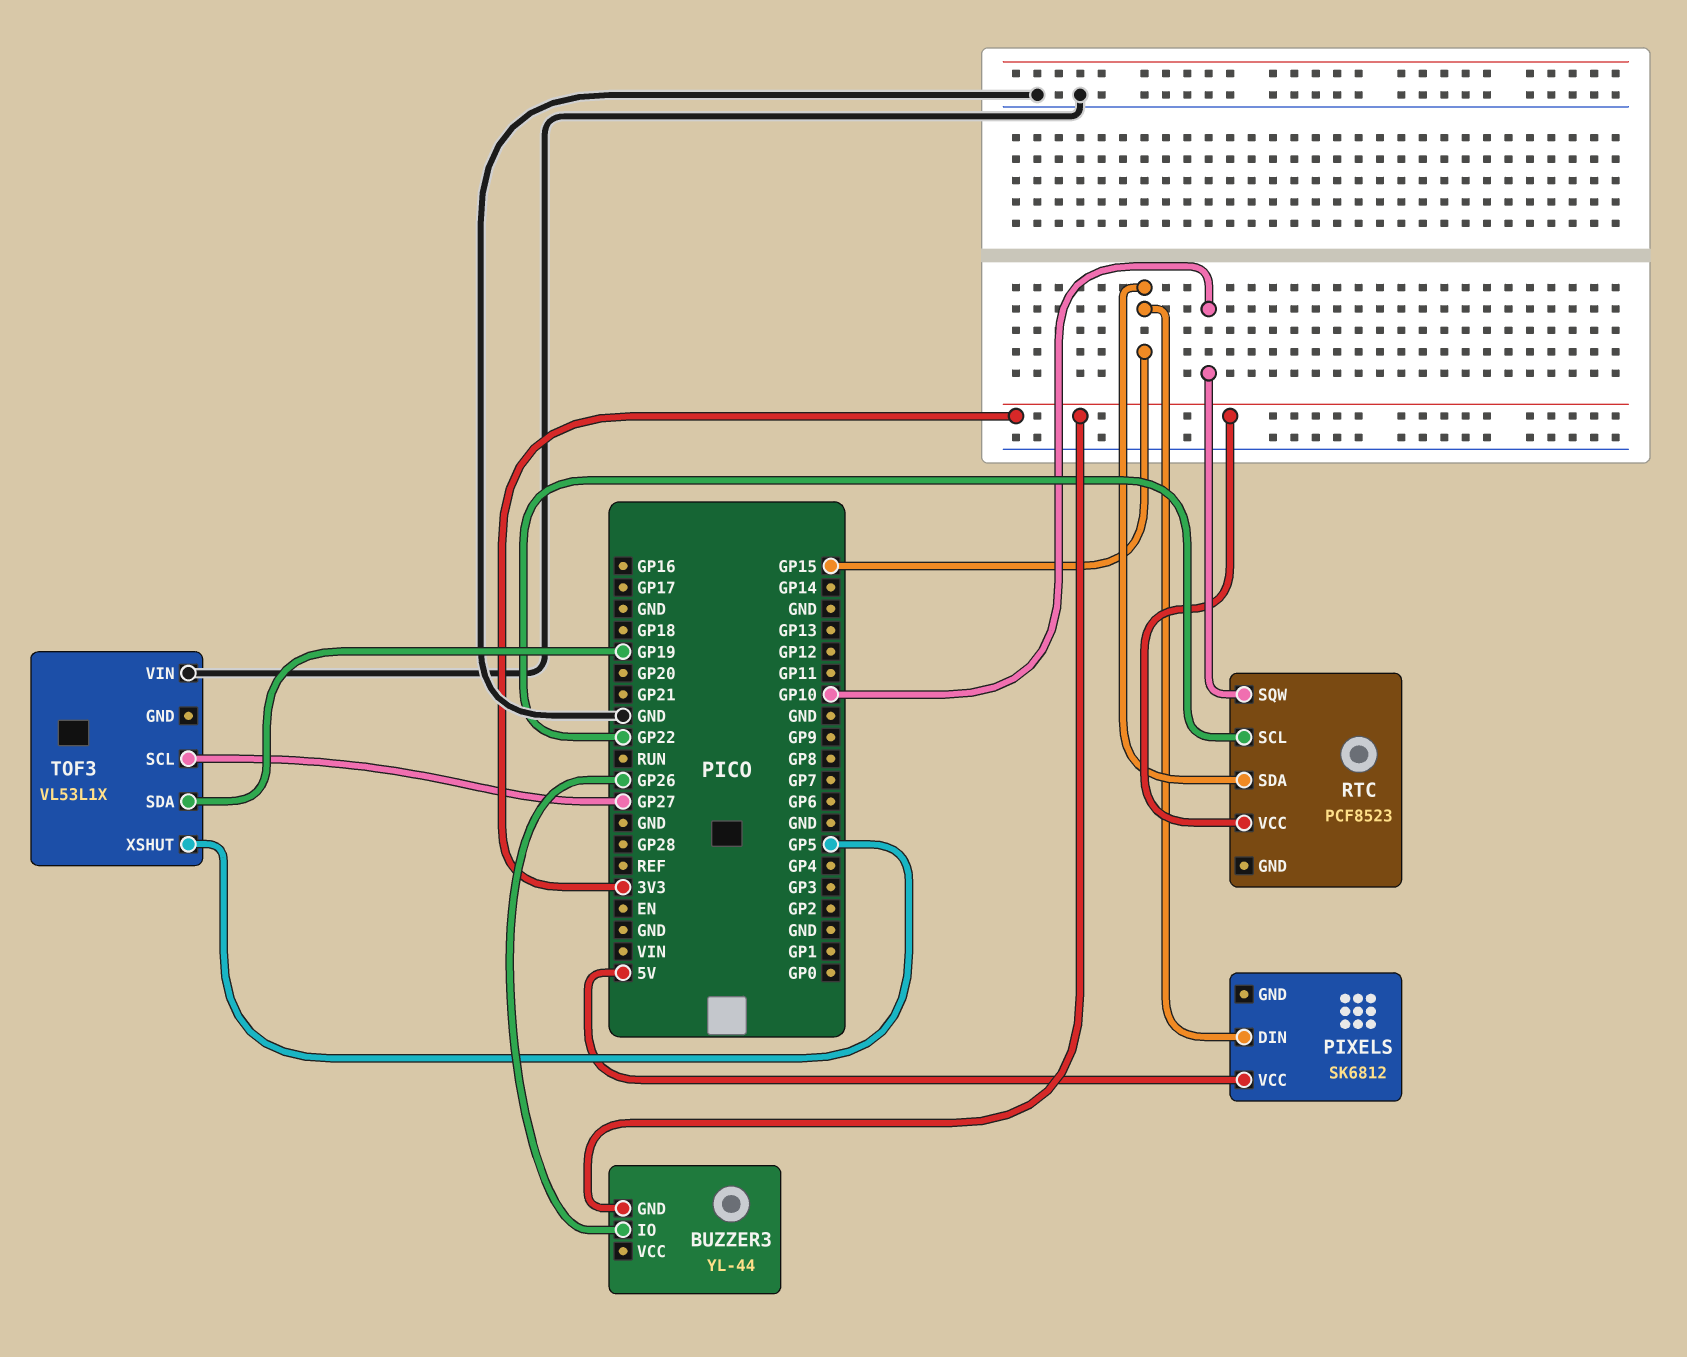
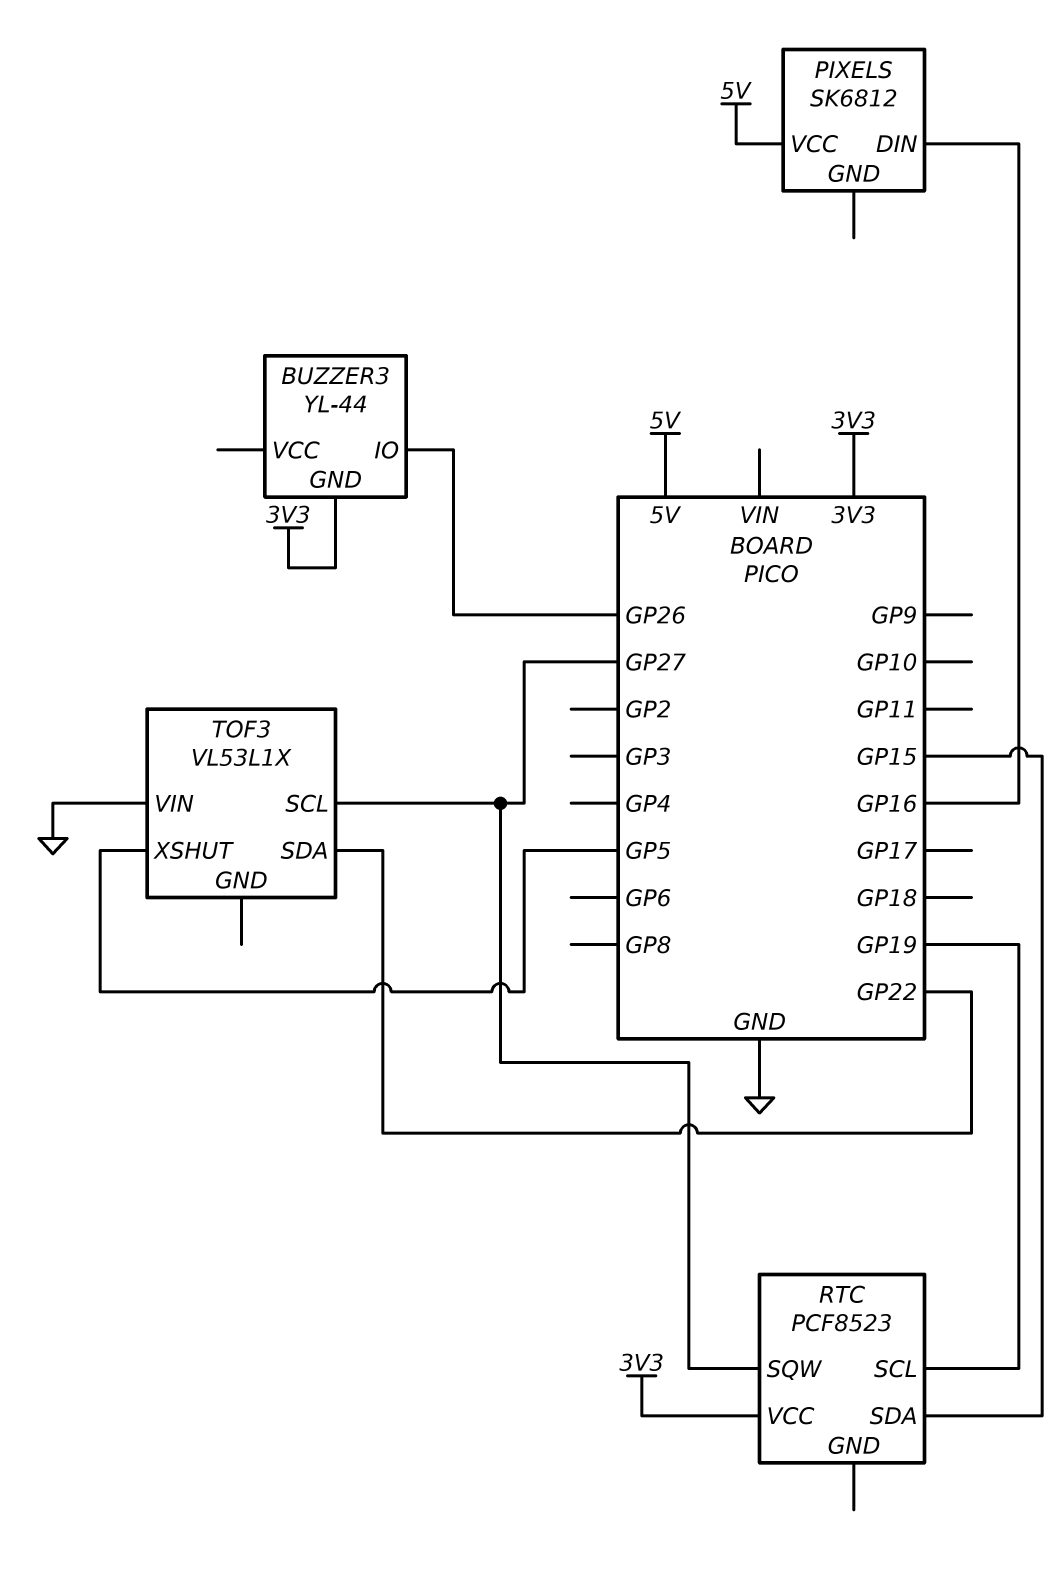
PIXELS pin DIN: GP15 -> GP16
RTC pin SCL: GP22 -> GP19
RTC pin SQW: GP10 -> GP27
TOF3 pin SDA: GP19 -> GP22

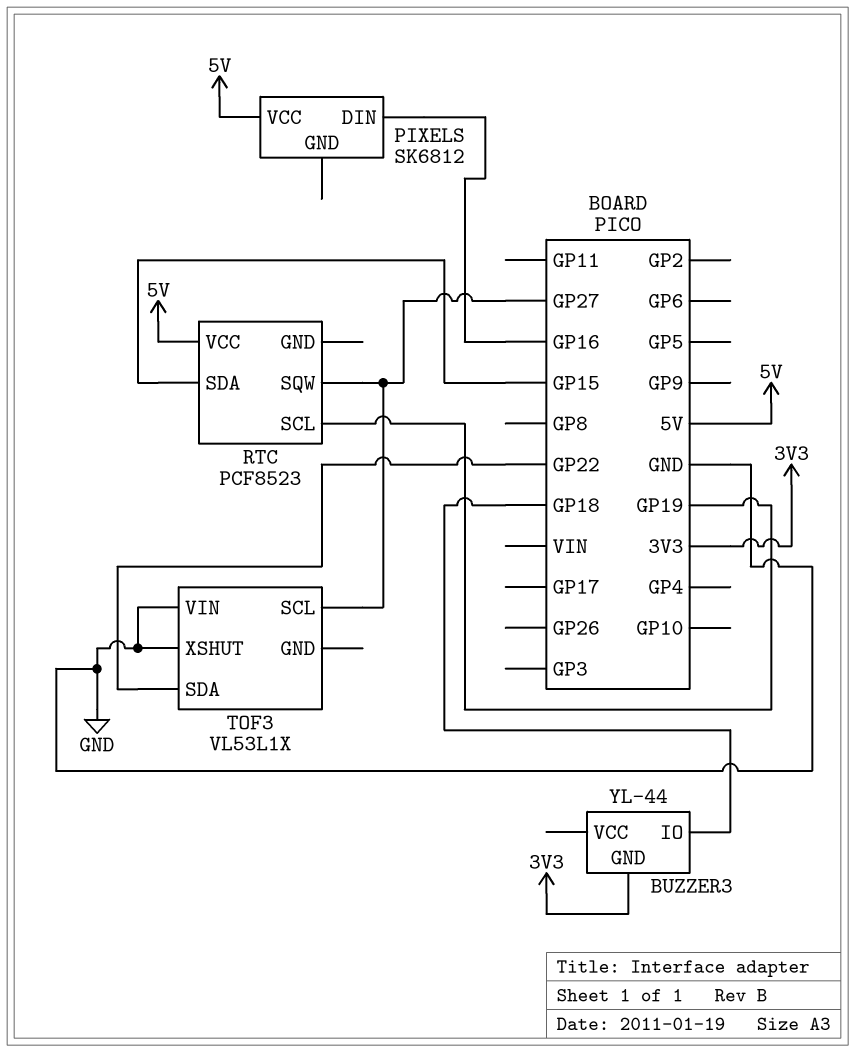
BUZZER3 pin IO: GP26 -> GP18
RTC pin VCC: 3V3 -> 5V
TOF3 pin XSHUT: GP5 -> GND

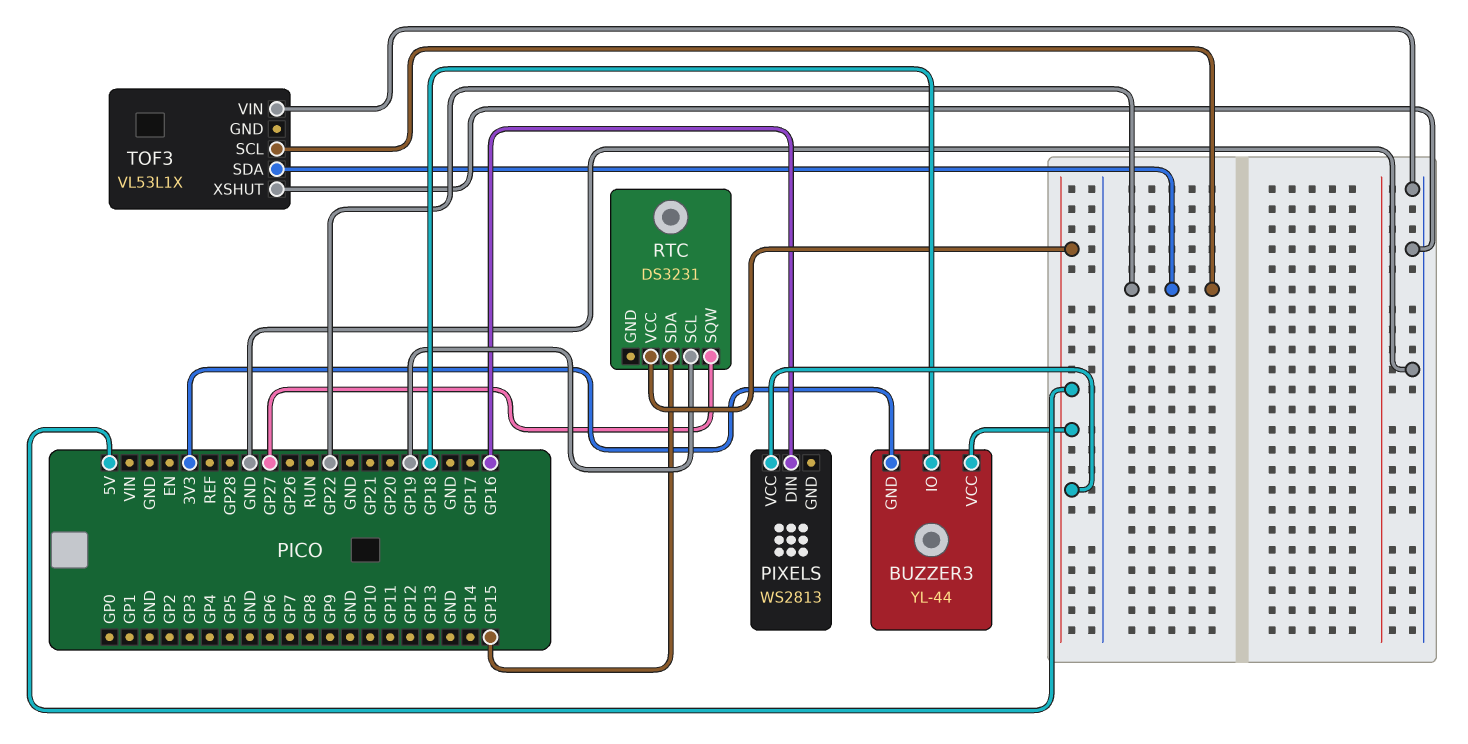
BUZZER3 pin VCC: none -> 5V
PIXELS: SK6812 -> WS2813
RTC: PCF8523 -> DS3231
TOF3 pin SCL: GP27 -> GP22

